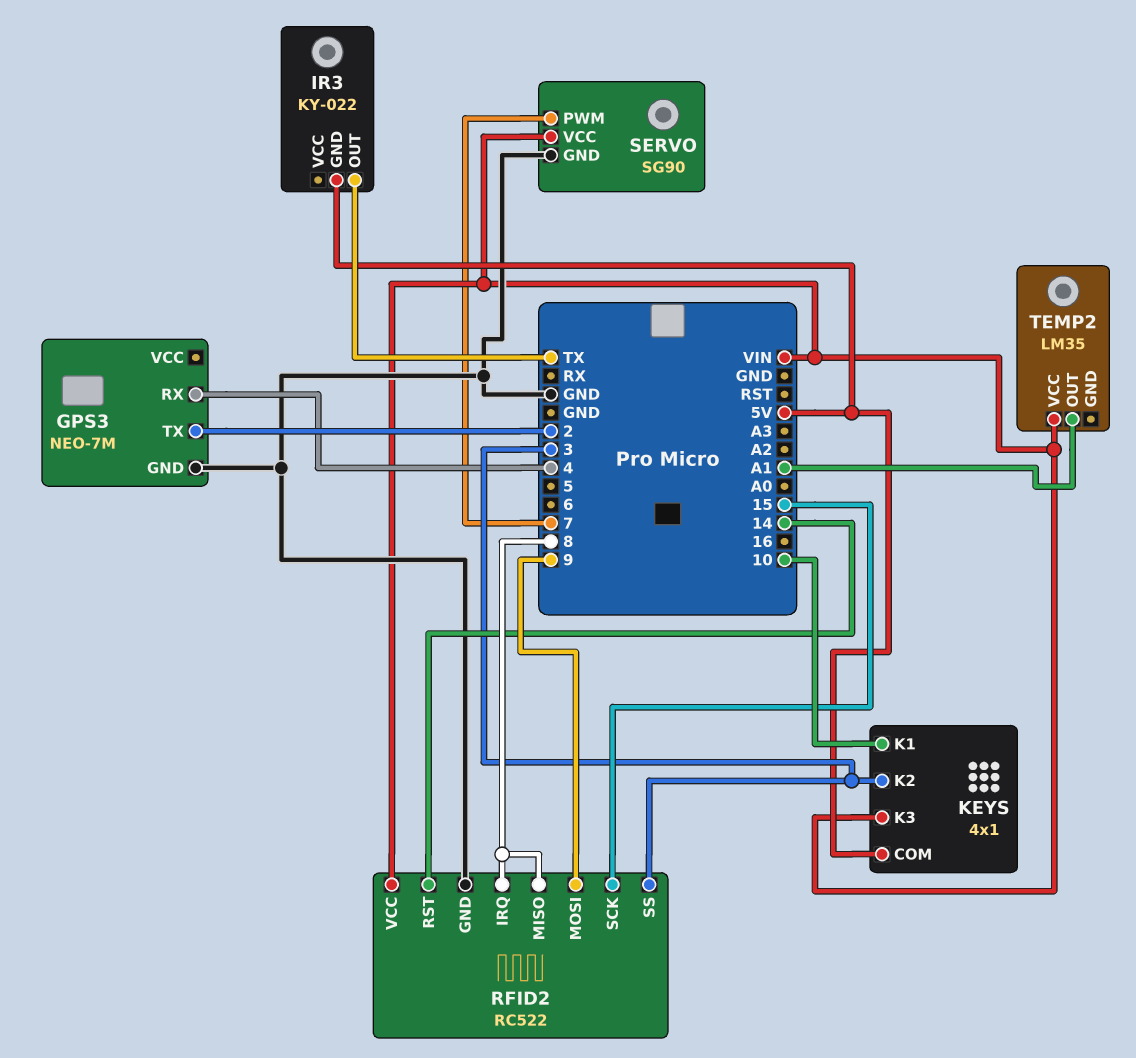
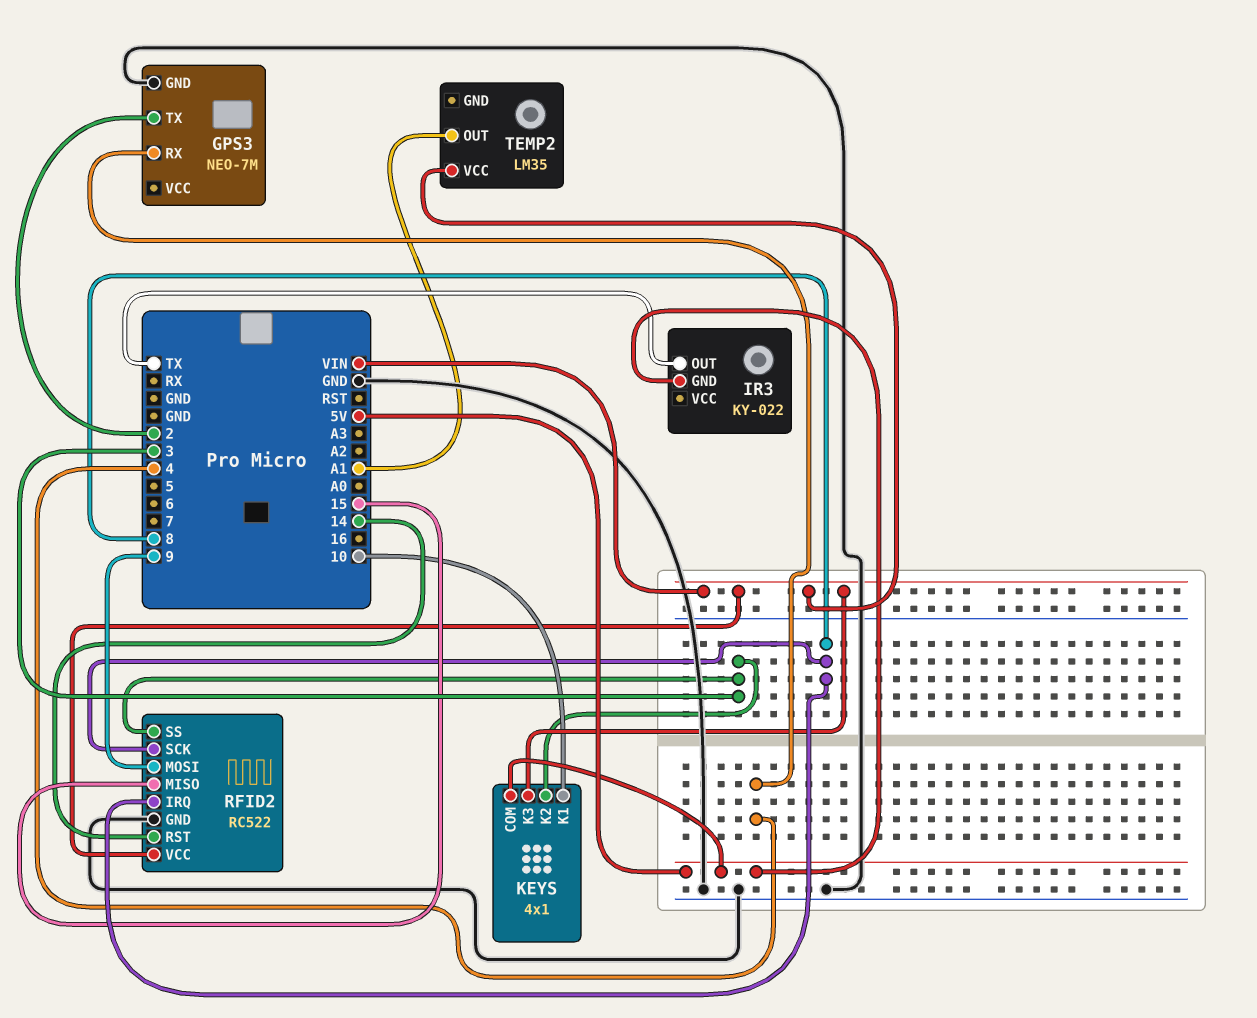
RFID2 pin MISO: 8 -> 15
RFID2 pin SCK: 15 -> 8
SERVO: SG90 -> none
SERVO pin GND: GND -> none
SERVO pin PWM: 7 -> none
SERVO pin VCC: VIN -> none

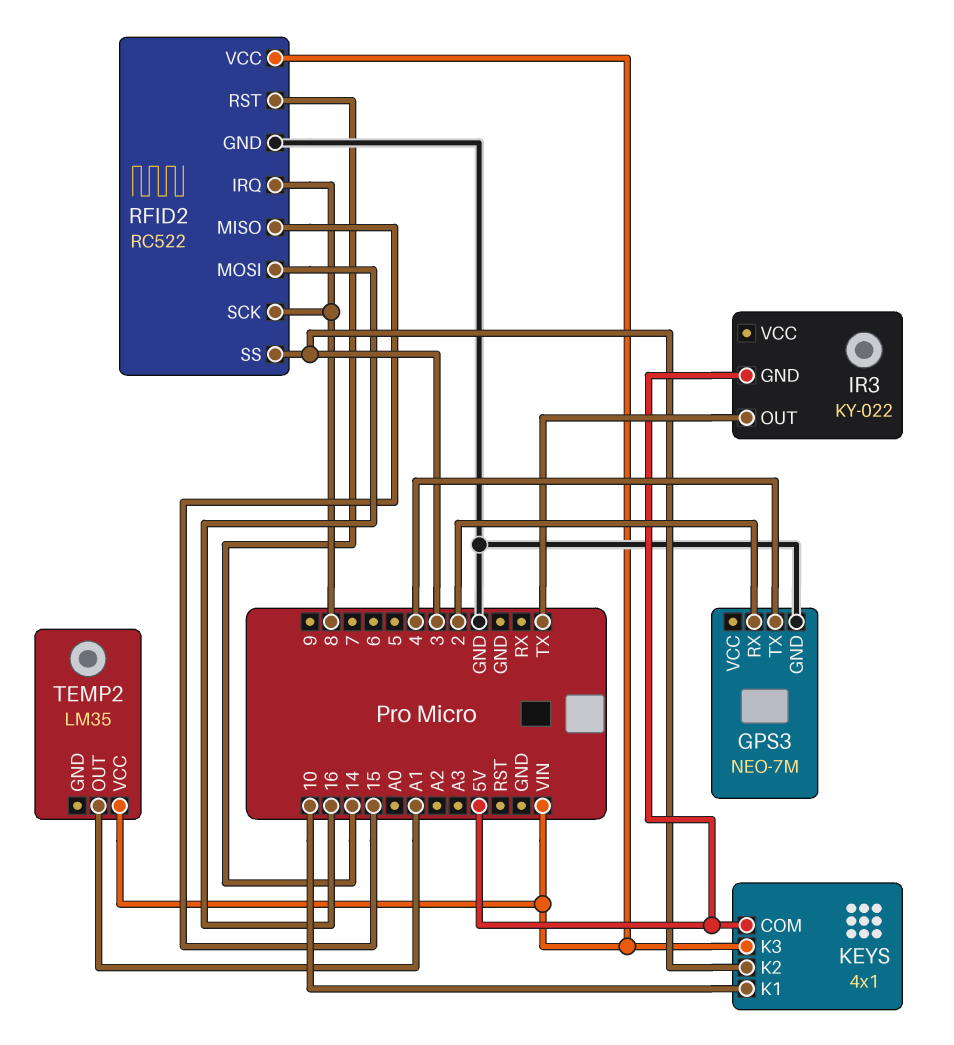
GPS3 pin RX: 4 -> 2
GPS3 pin TX: 2 -> 4
RFID2 pin MOSI: 9 -> 16

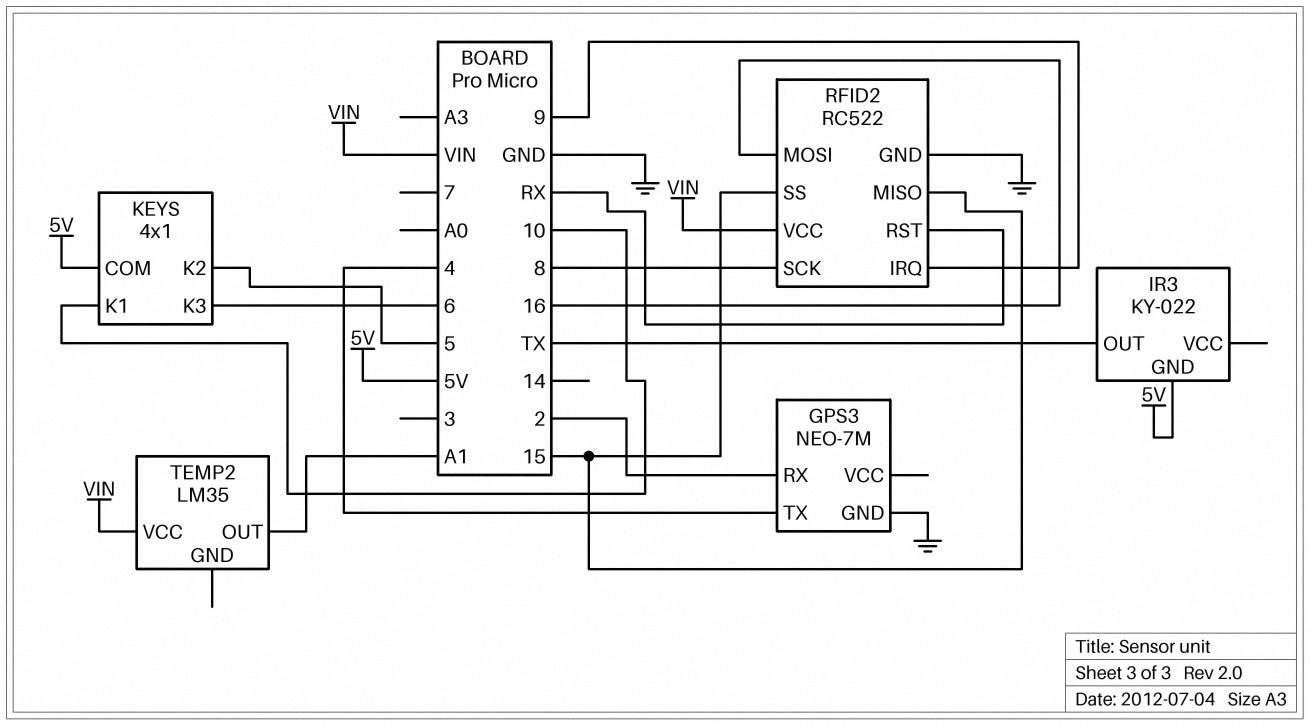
KEYS pin K2: 3 -> 5
KEYS pin K3: VIN -> 6
RFID2 pin IRQ: 8 -> 9
RFID2 pin RST: 14 -> RX
RFID2 pin SS: 3 -> 15

